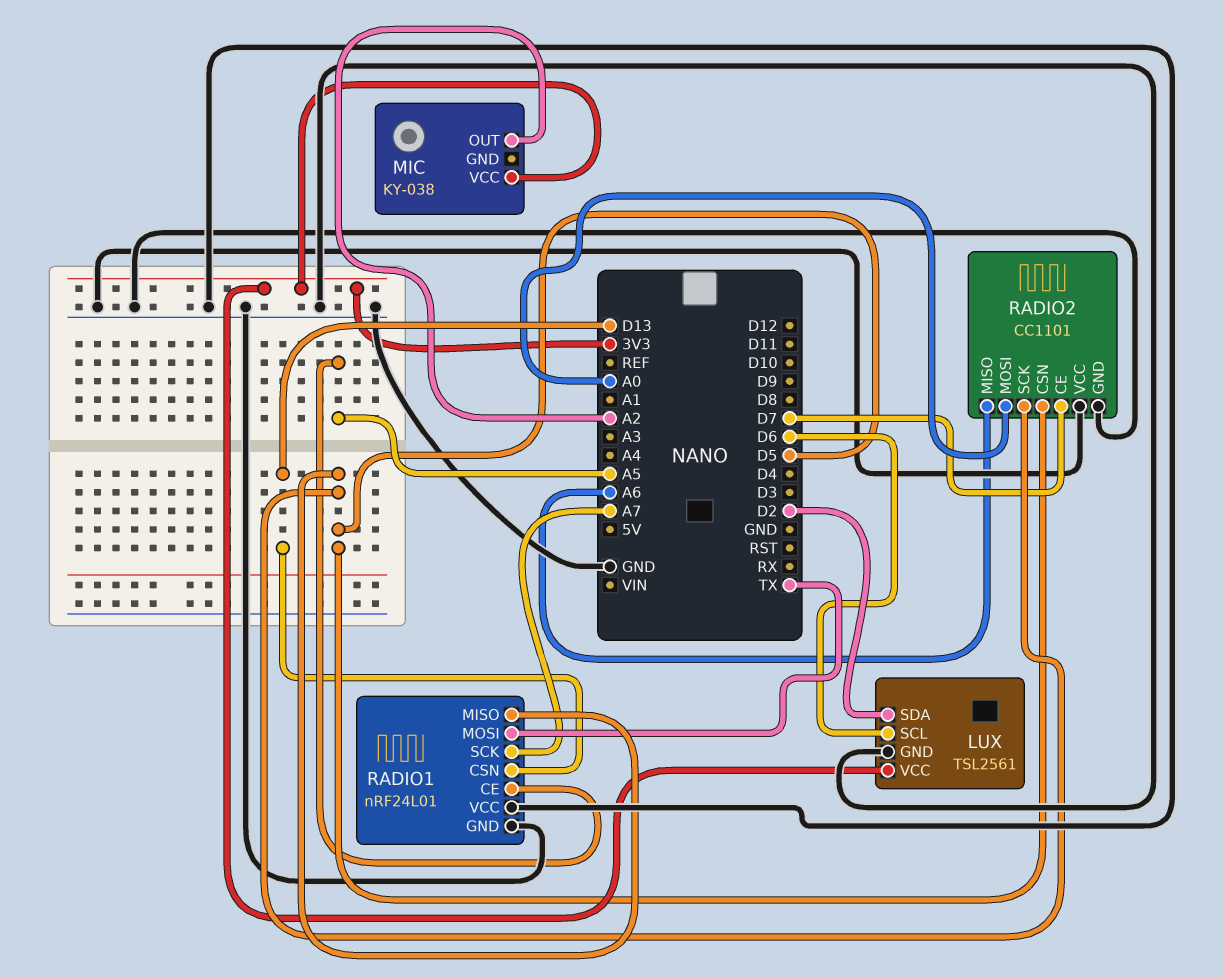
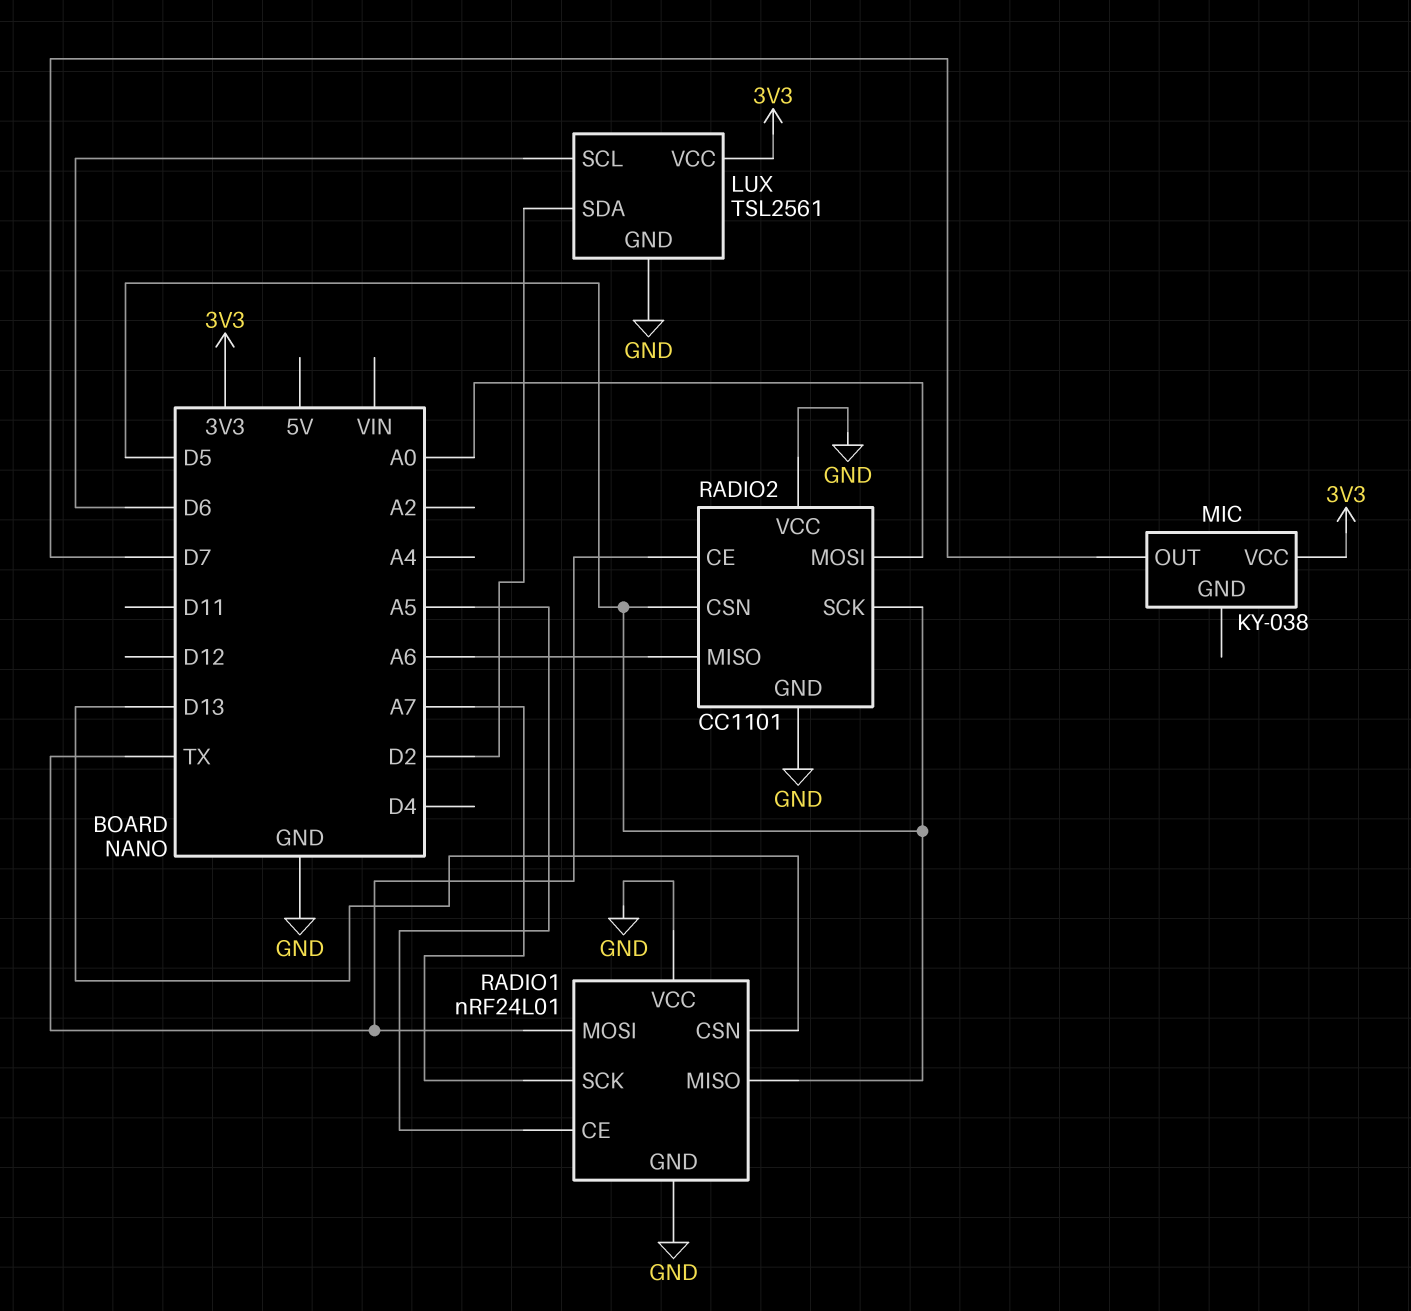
MIC pin OUT: A2 -> D7
RADIO2 pin CE: D7 -> TX

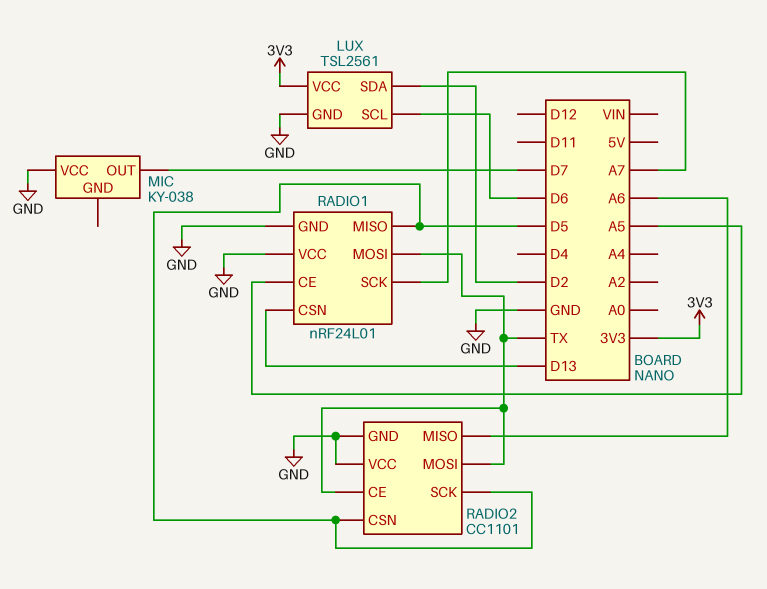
MIC pin VCC: 3V3 -> GND
RADIO2 pin MOSI: A0 -> TX

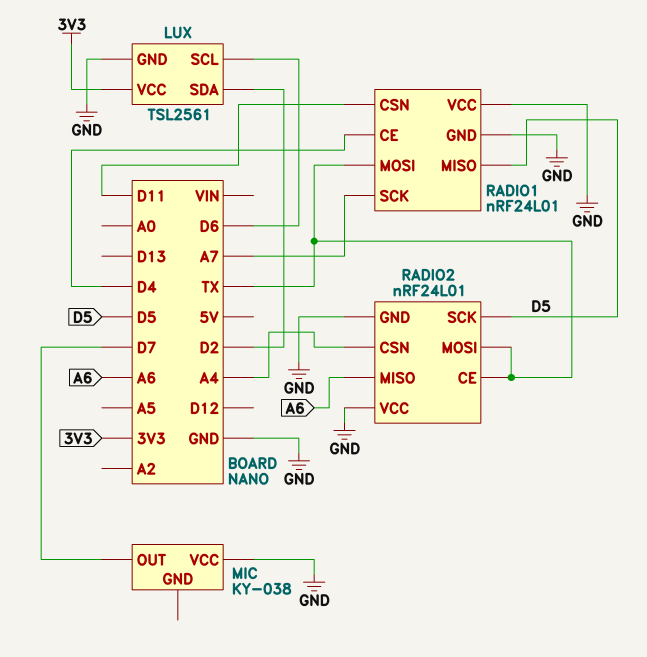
RADIO1 pin CE: A5 -> D4
RADIO1 pin CSN: D13 -> D11
RADIO2: CC1101 -> nRF24L01
RADIO2 pin CSN: D5 -> A4

